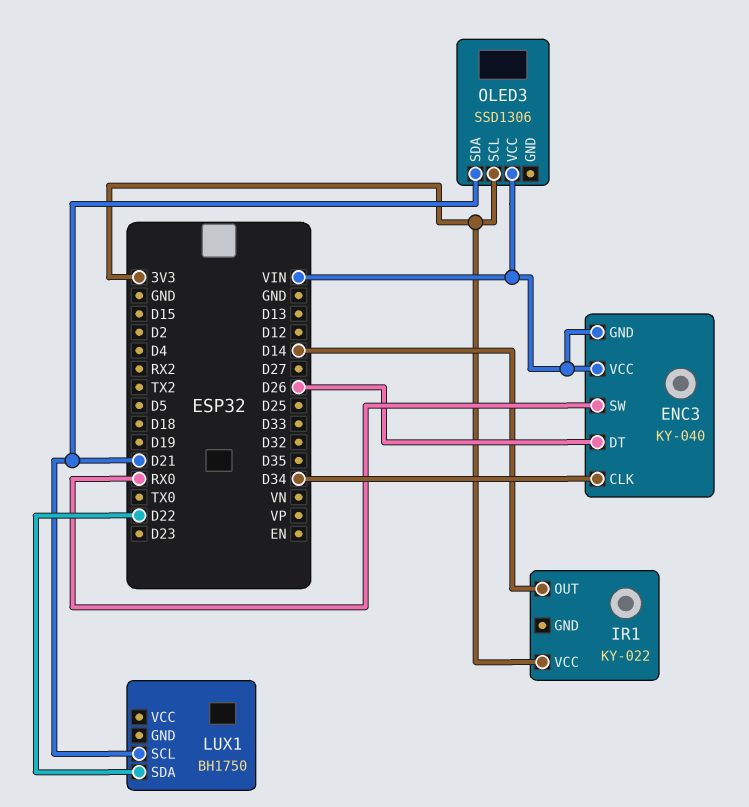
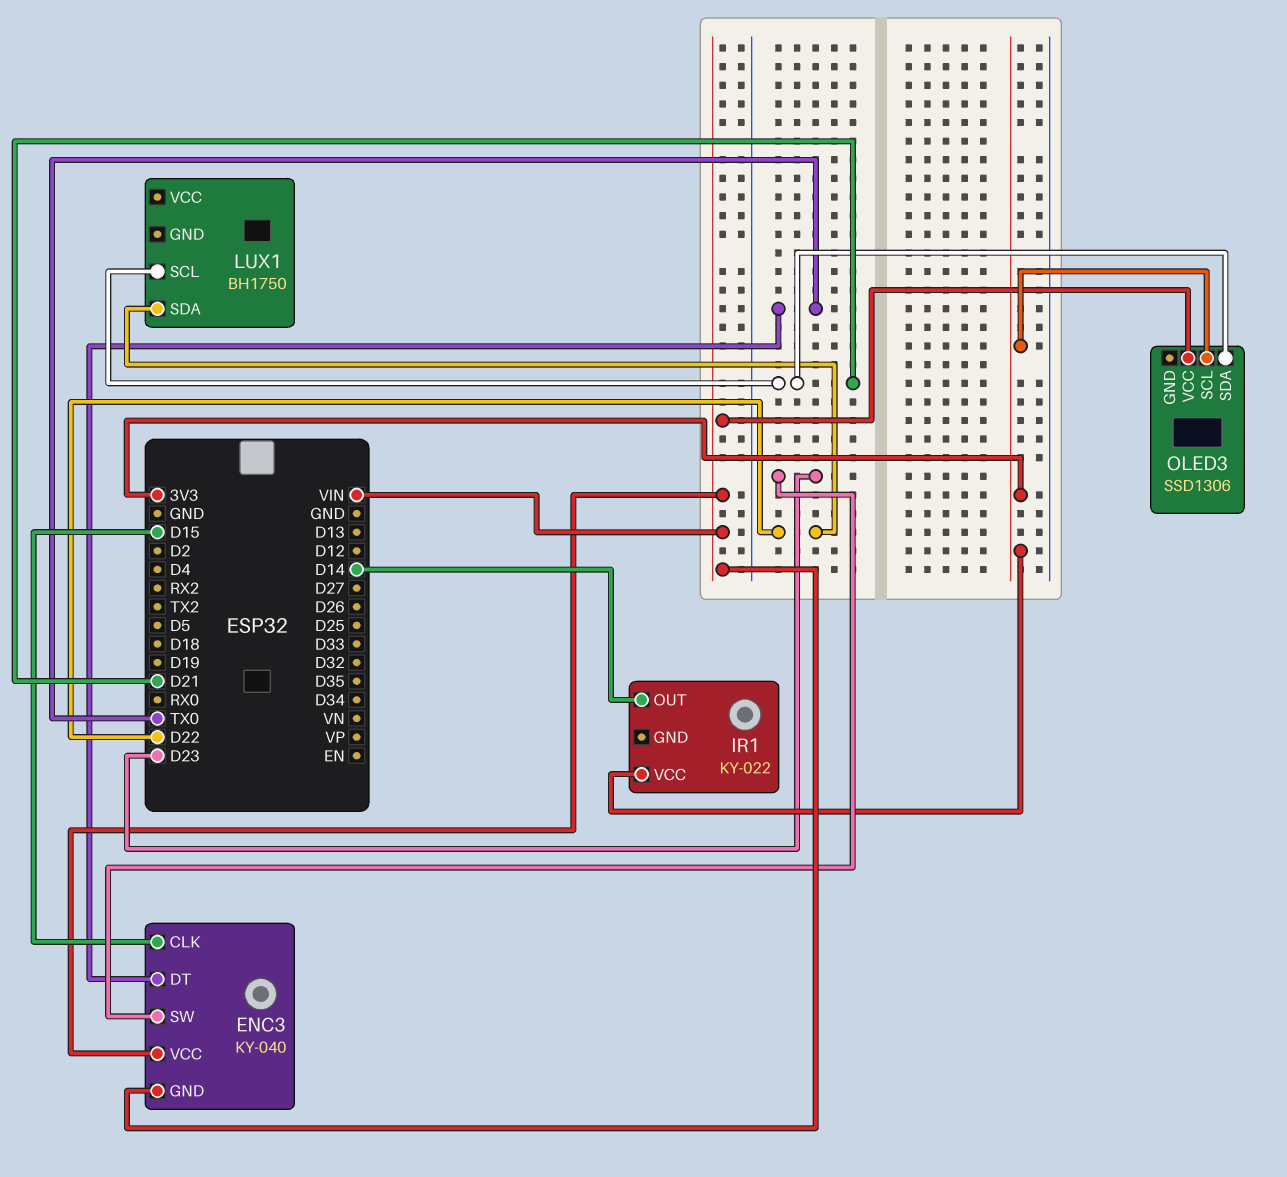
ENC3 pin CLK: D34 -> D15
ENC3 pin DT: D26 -> TX0
ENC3 pin SW: RX0 -> D23

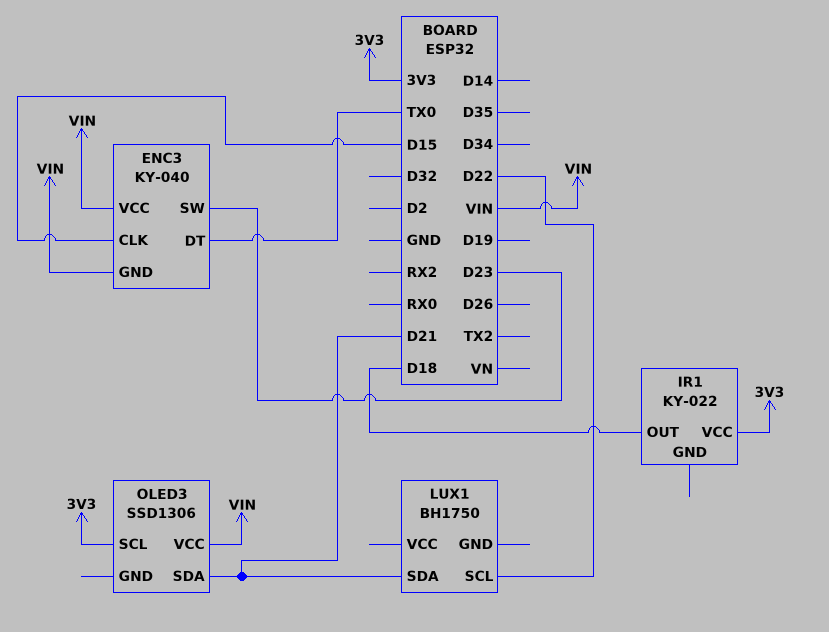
IR1 pin OUT: D14 -> D18
LUX1 pin SCL: D21 -> D22
LUX1 pin SDA: D22 -> D21

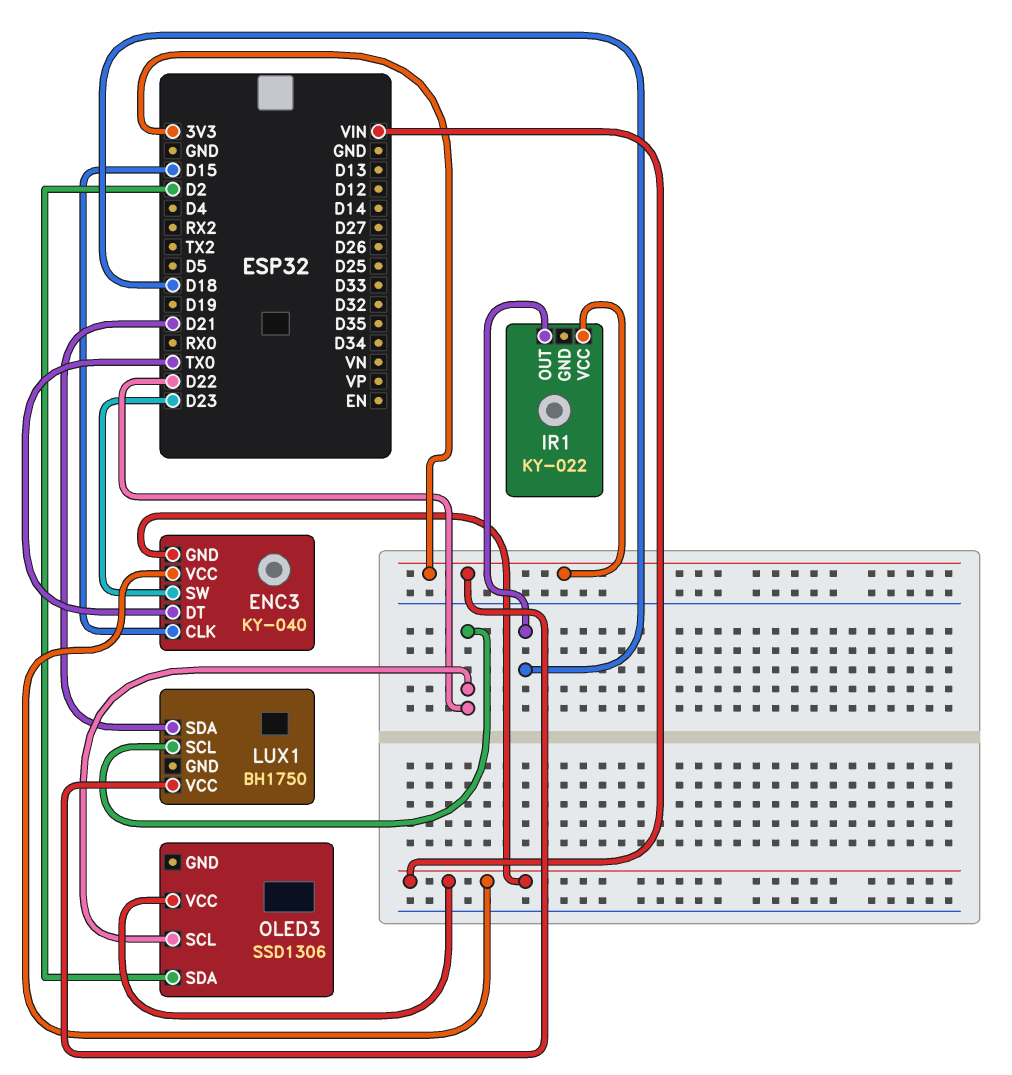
LUX1 pin VCC: none -> 3V3
OLED3 pin SCL: 3V3 -> D22
OLED3 pin SDA: D21 -> D2

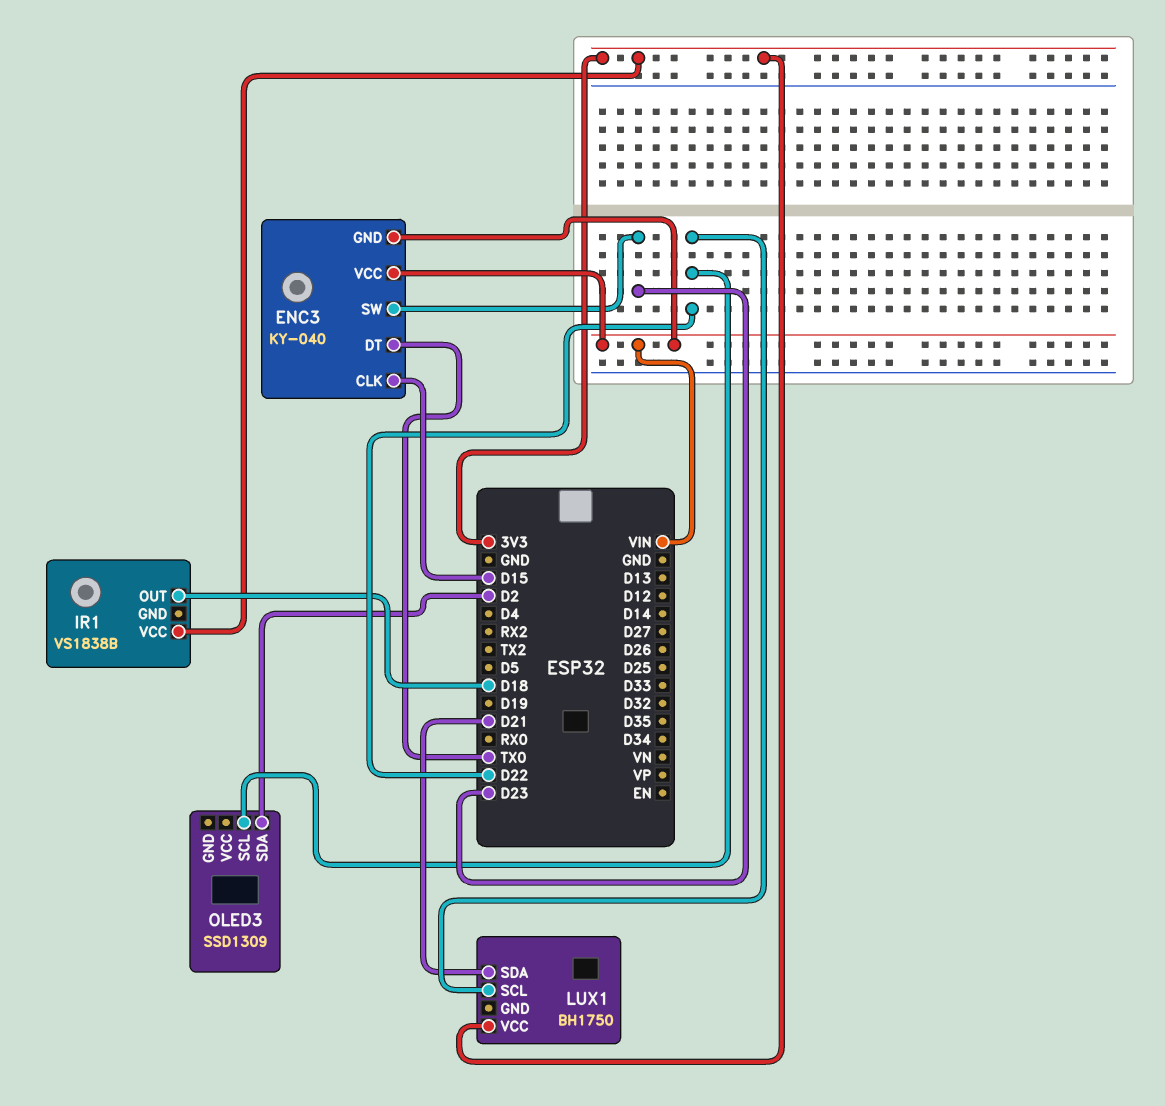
IR1: KY-022 -> VS1838B
OLED3: SSD1306 -> SSD1309
OLED3 pin VCC: VIN -> none

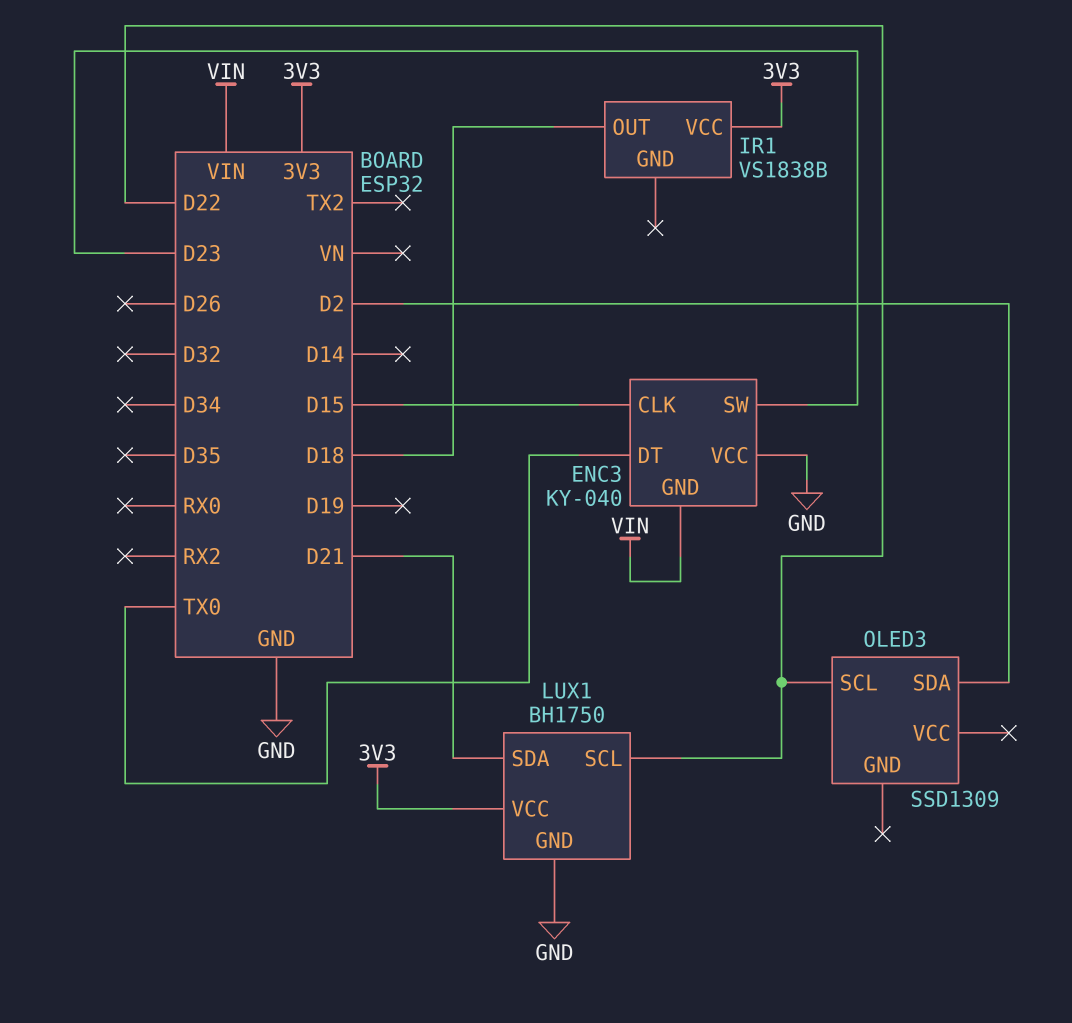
ENC3 pin VCC: VIN -> GND
LUX1 pin GND: none -> GND

